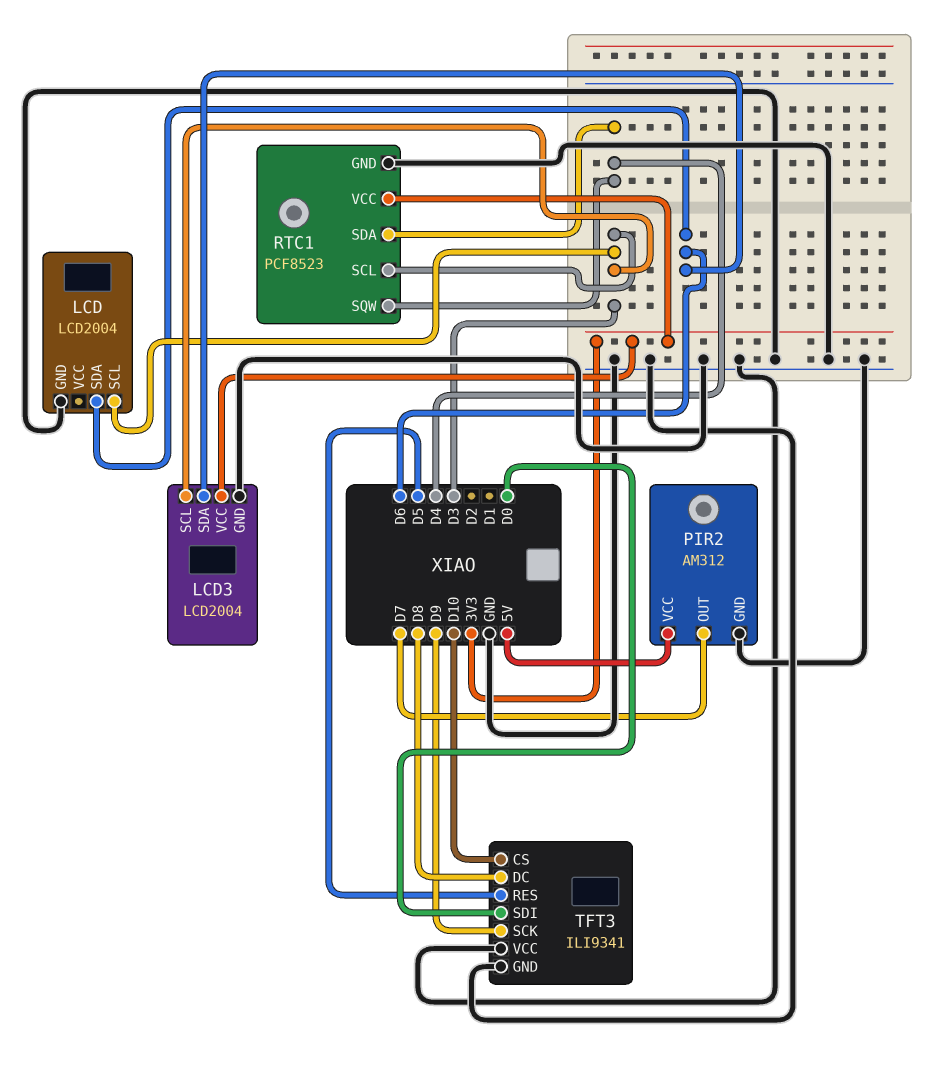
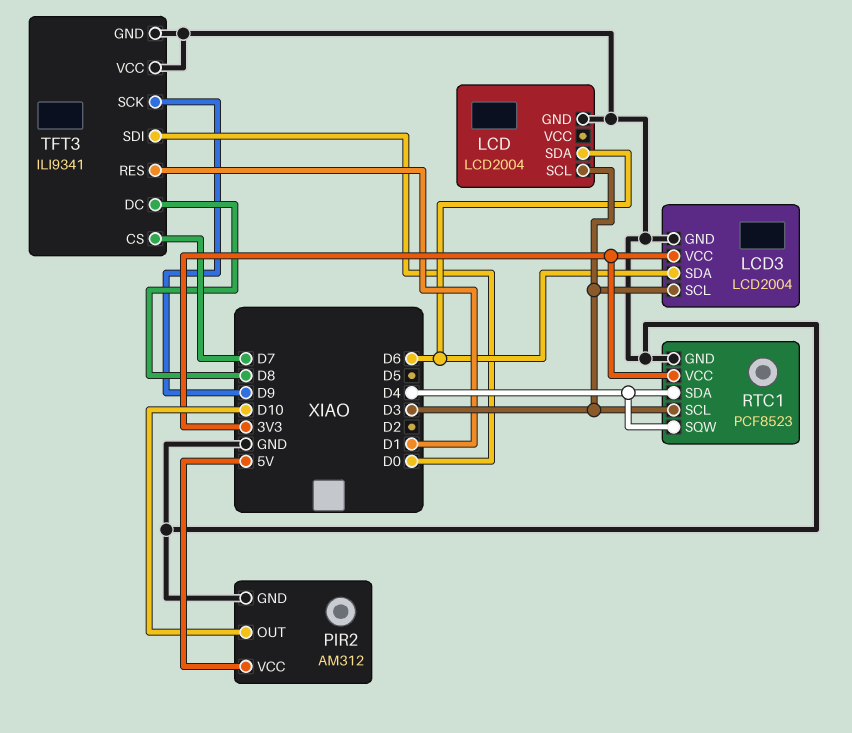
PIR2 pin OUT: D7 -> D10
TFT3 pin CS: D10 -> D7
TFT3 pin RES: D5 -> D1

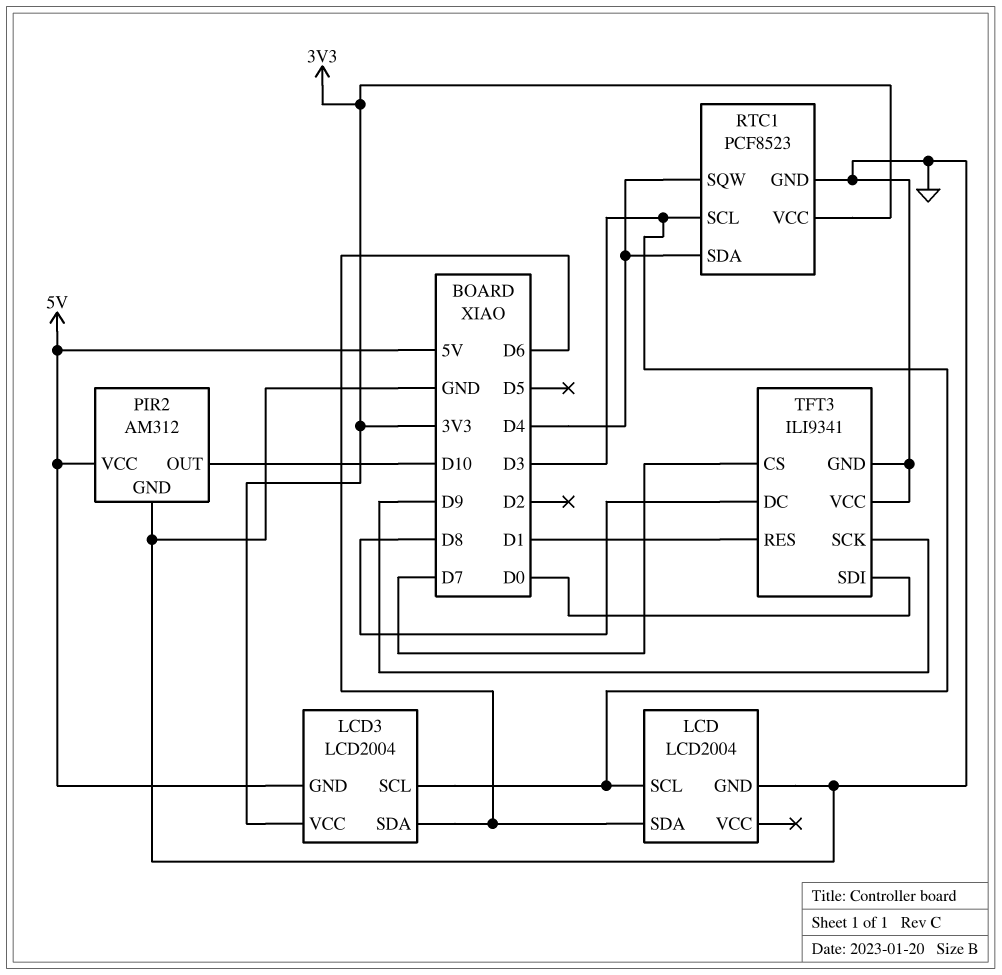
LCD3 pin GND: GND -> 5V

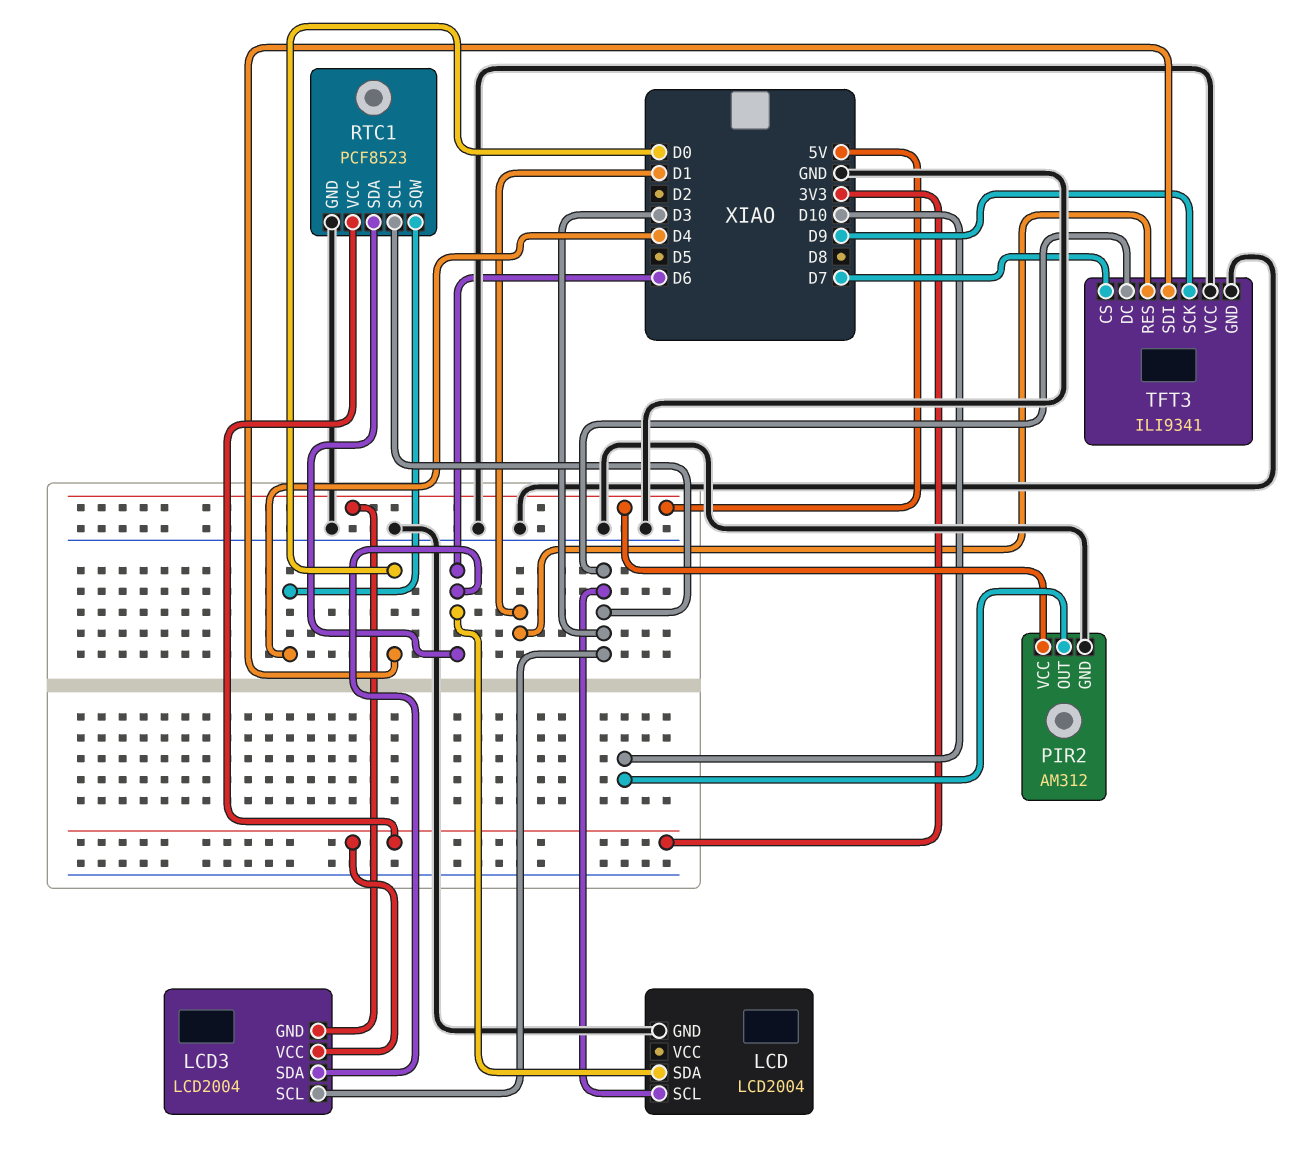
RTC1 pin SDA: D4 -> D6
TFT3 pin DC: D8 -> D3

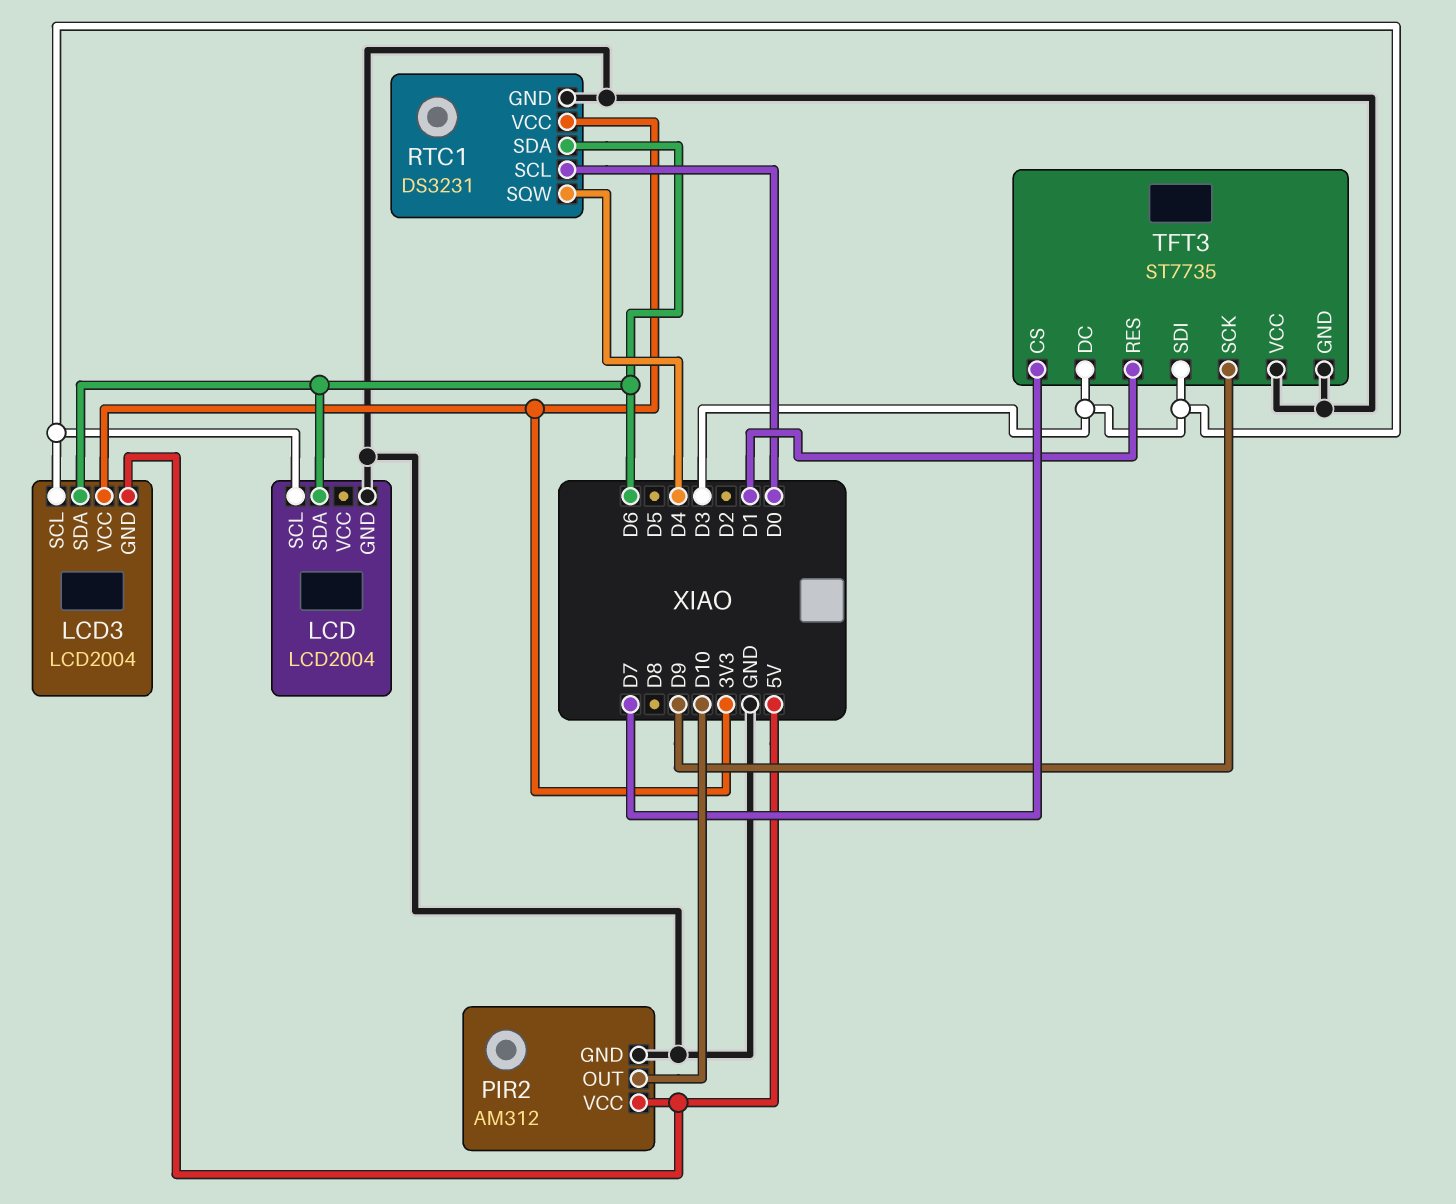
RTC1: PCF8523 -> DS3231
RTC1 pin SCL: D3 -> D0
TFT3: ILI9341 -> ST7735
TFT3 pin SDI: D0 -> D3

